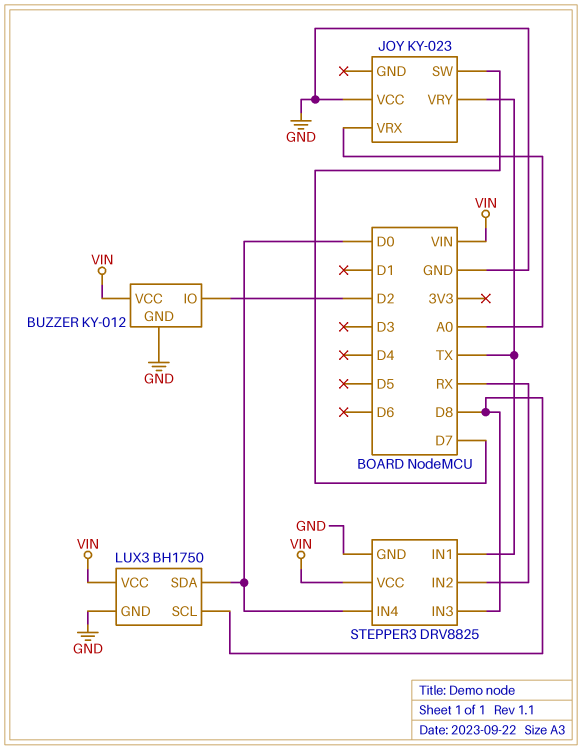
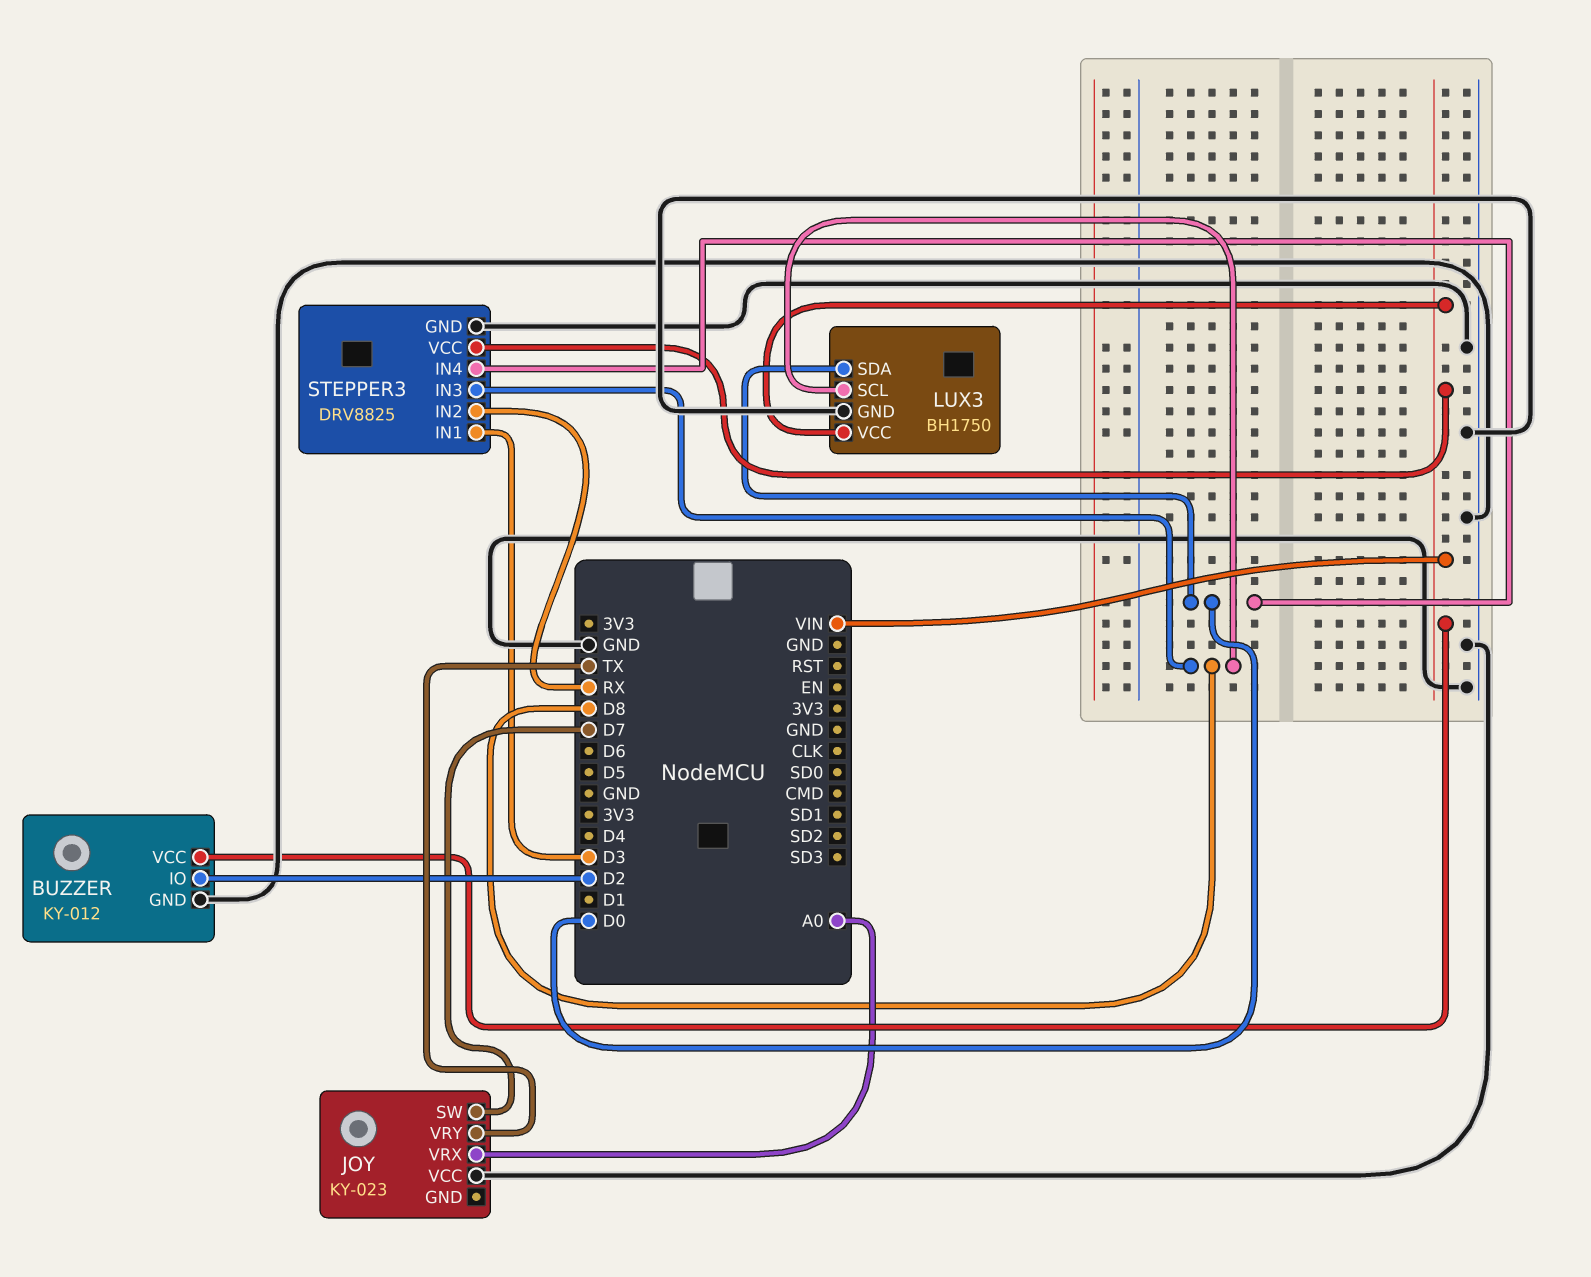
STEPPER3 pin IN1: TX -> D3

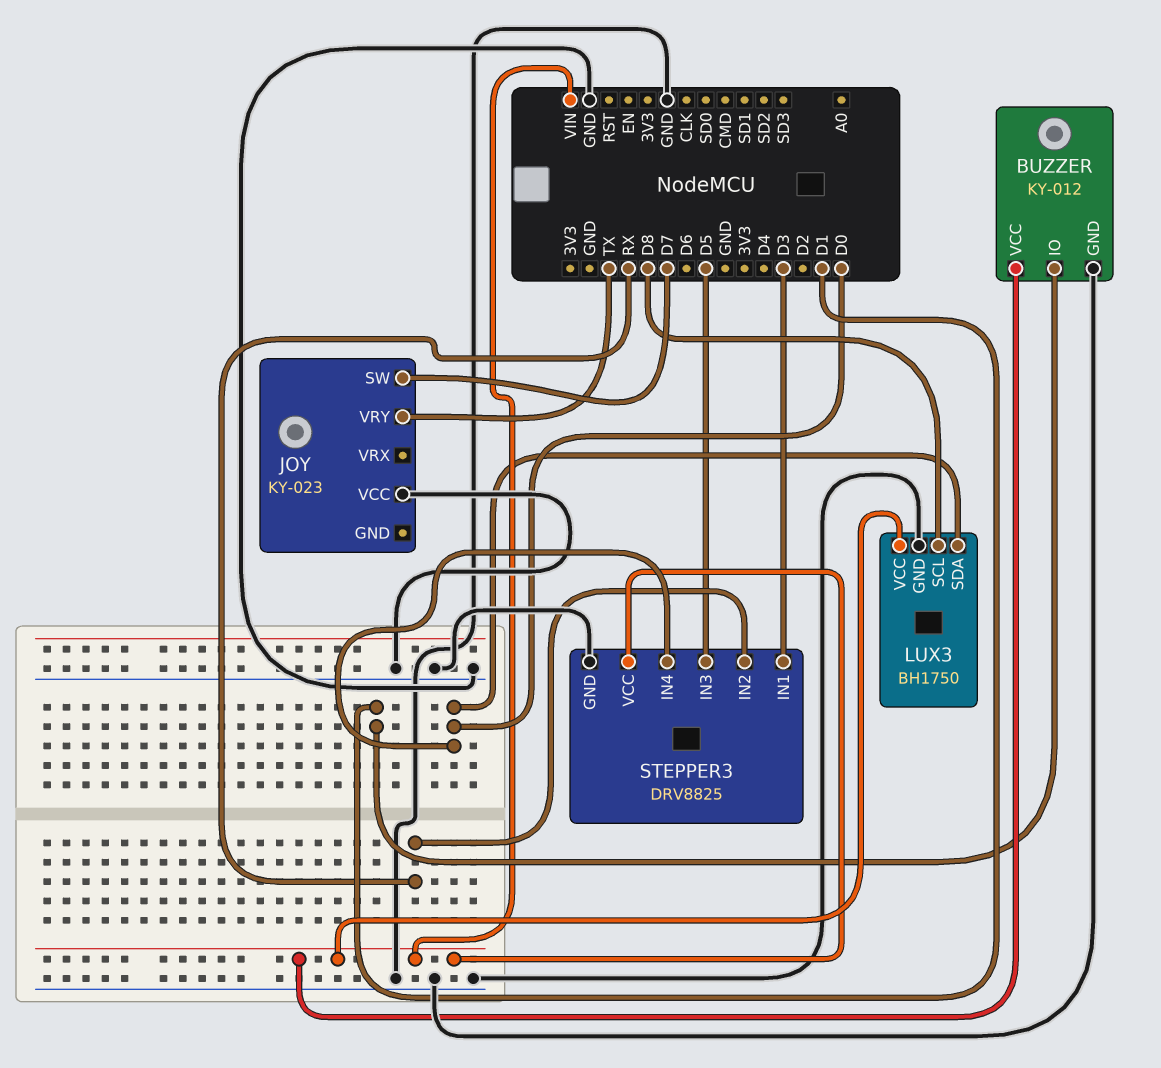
BUZZER pin IO: D2 -> D1
JOY pin VRX: A0 -> none
STEPPER3 pin IN3: D8 -> D5

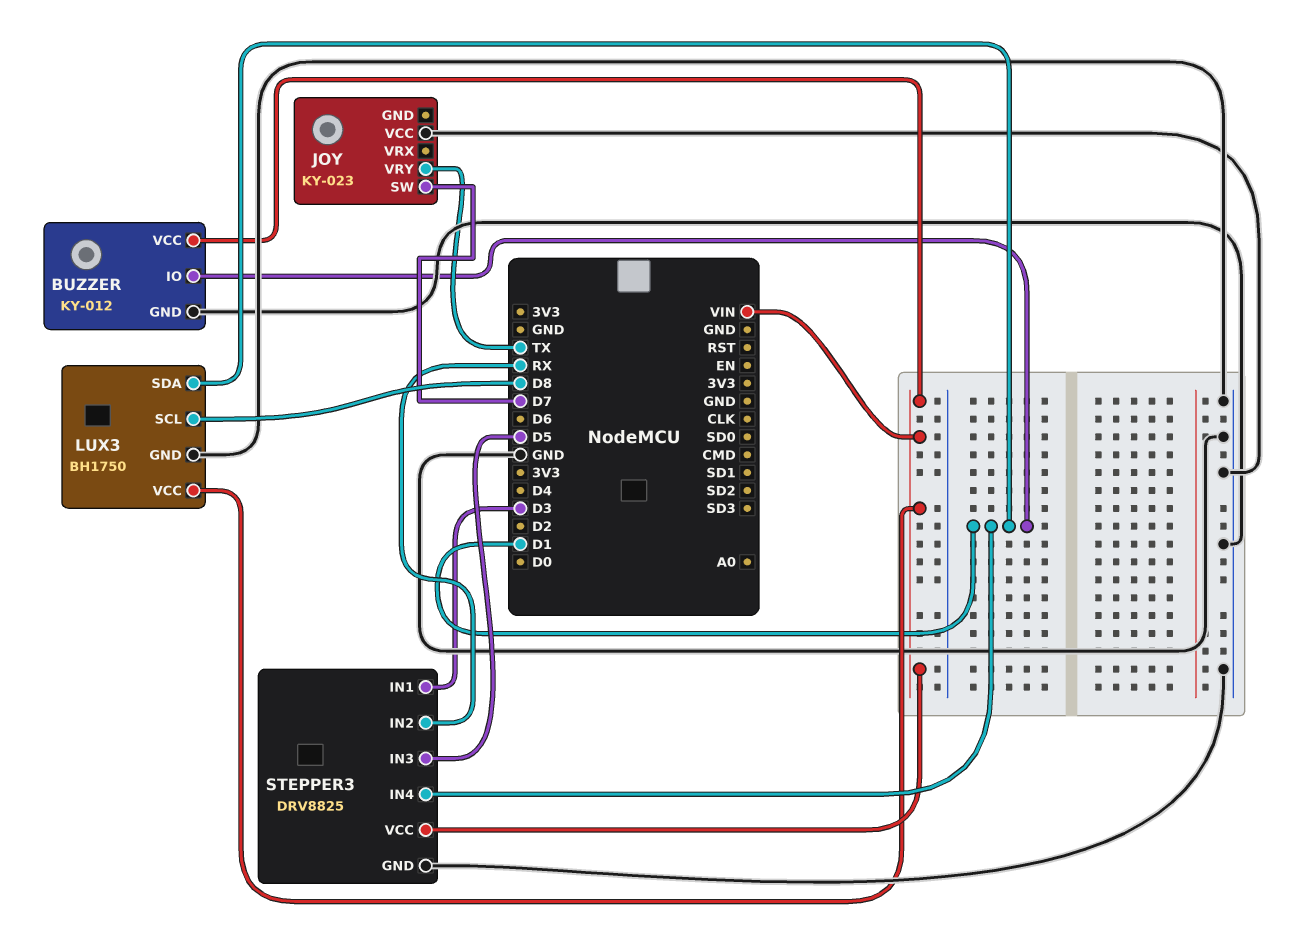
LUX3 pin SDA: D0 -> D1
STEPPER3 pin IN4: D0 -> D1

